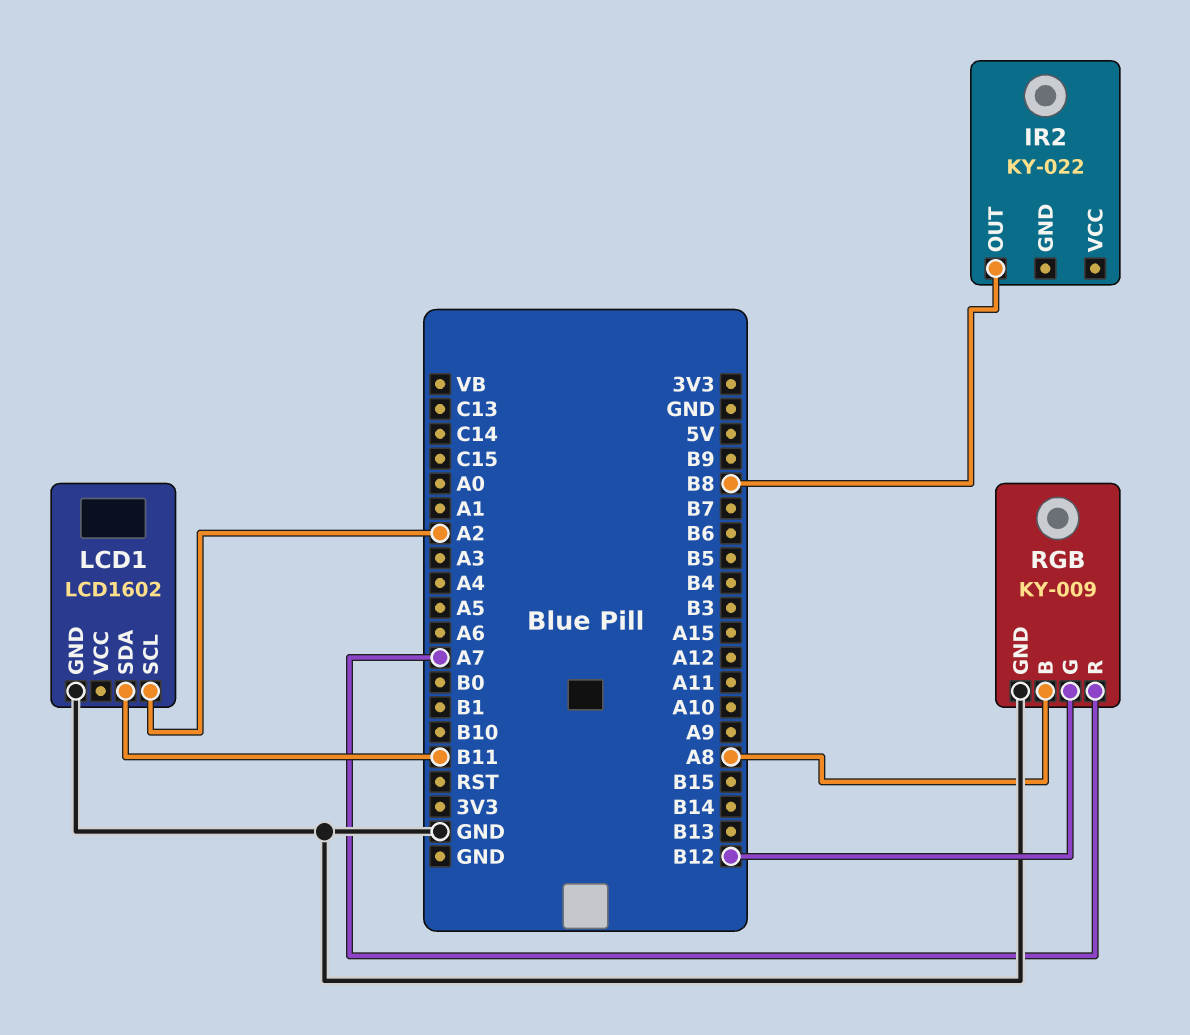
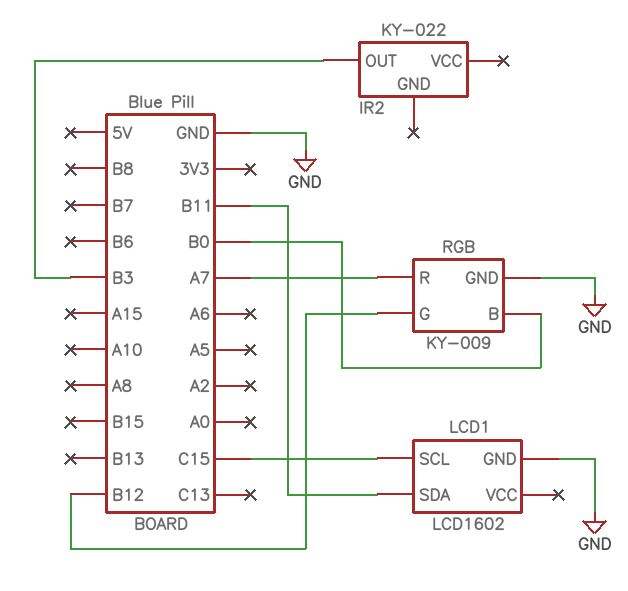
IR2 pin OUT: B8 -> B3
LCD1 pin SCL: A2 -> C15
RGB pin B: A8 -> B0

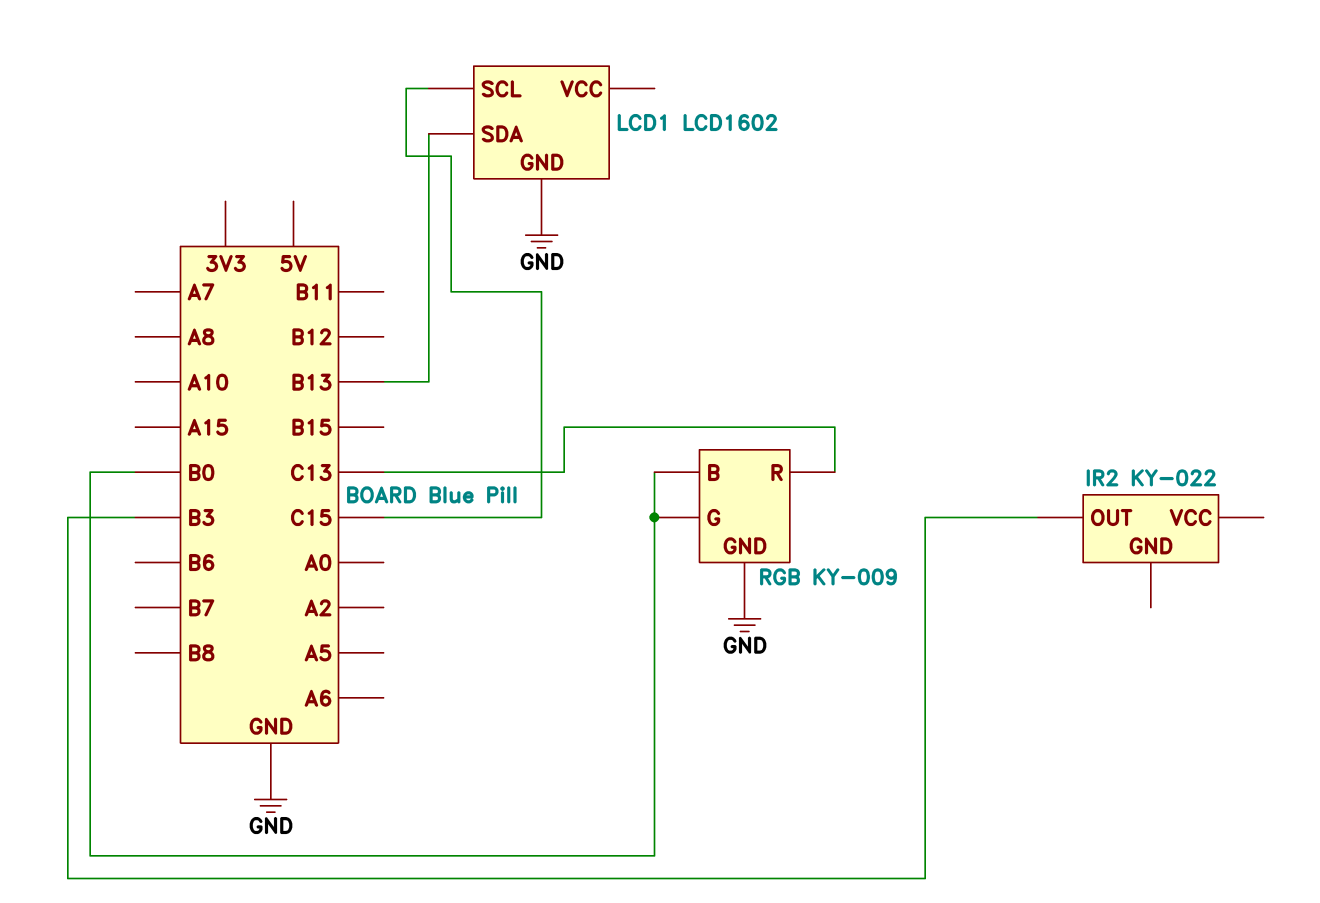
LCD1 pin SDA: B11 -> B13
RGB pin G: B12 -> B0
RGB pin R: A7 -> C13

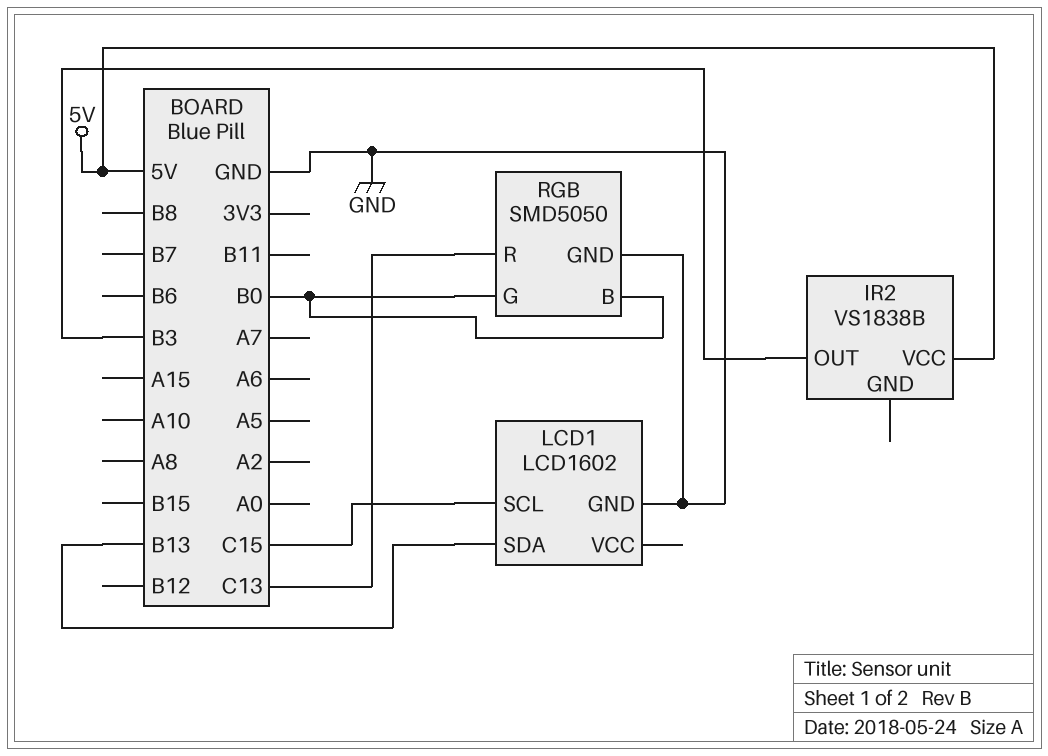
IR2: KY-022 -> VS1838B
IR2 pin VCC: none -> 5V
RGB: KY-009 -> SMD5050

